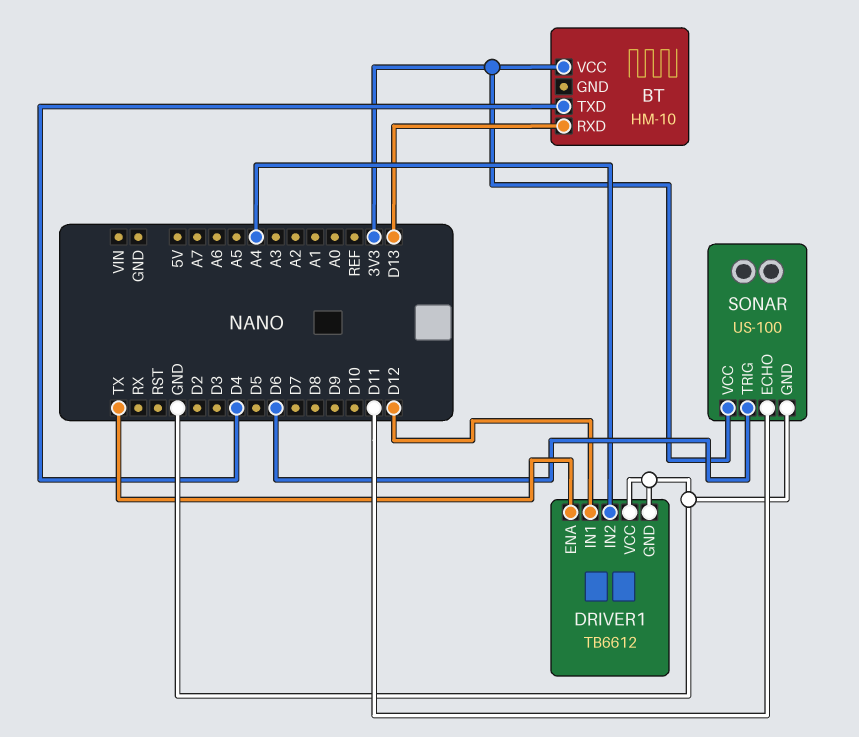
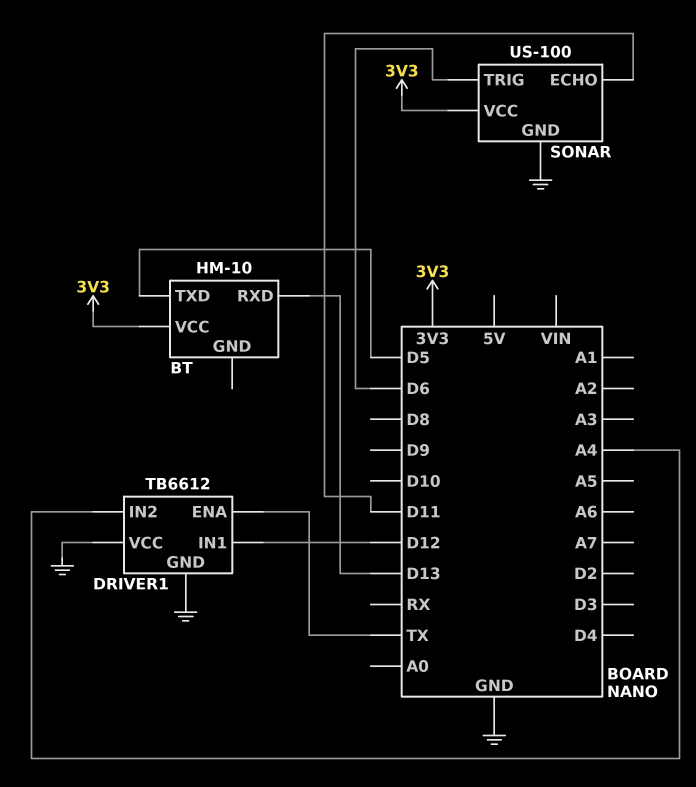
BT pin TXD: D4 -> D5

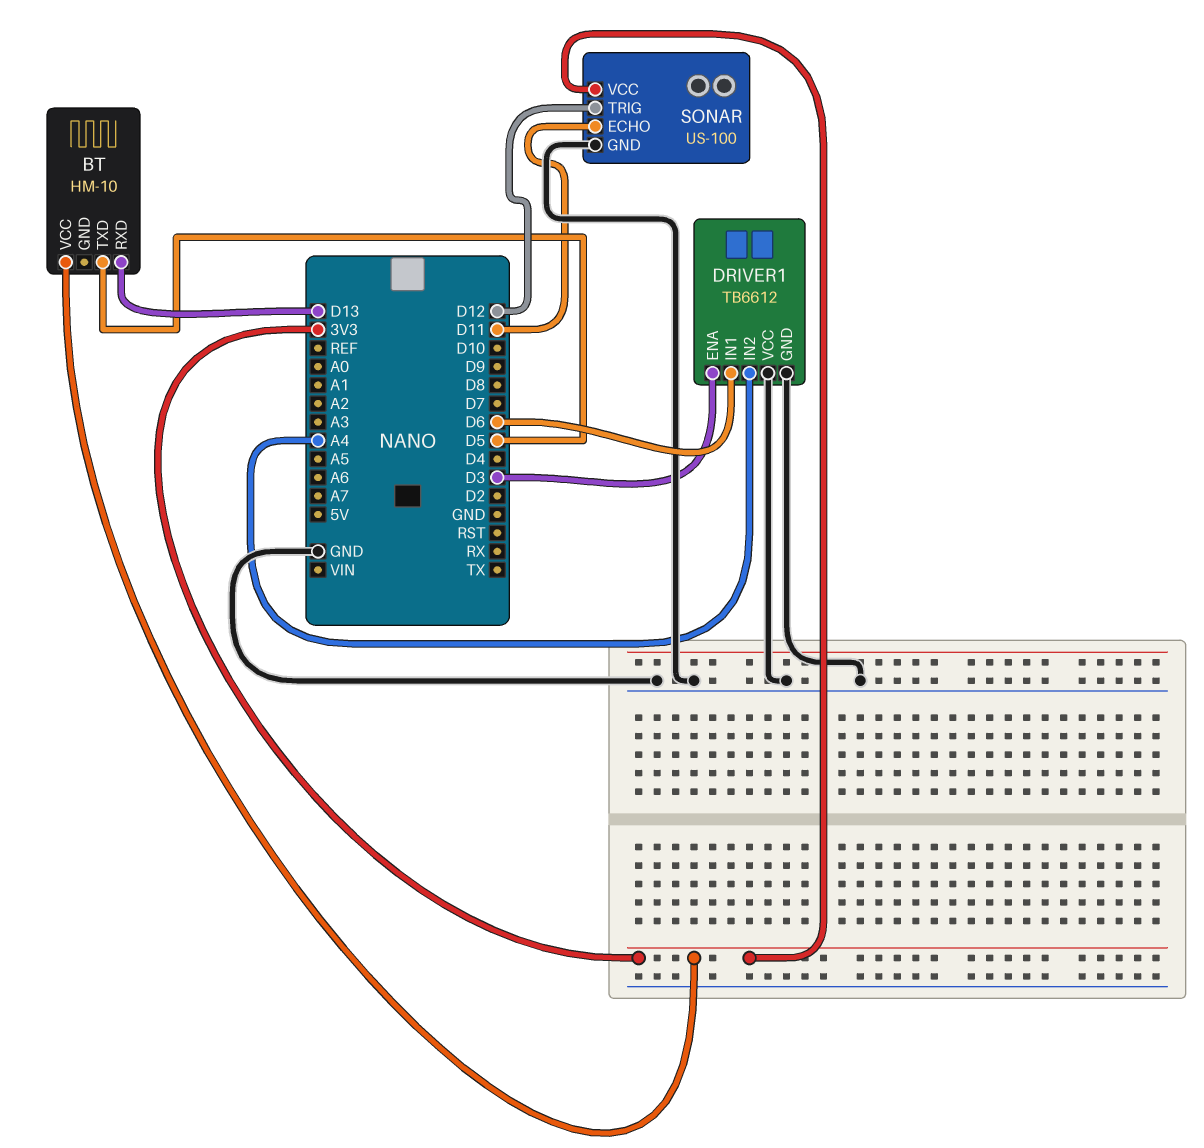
DRIVER1 pin ENA: TX -> D3
DRIVER1 pin IN1: D12 -> D6
SONAR pin TRIG: D6 -> D12

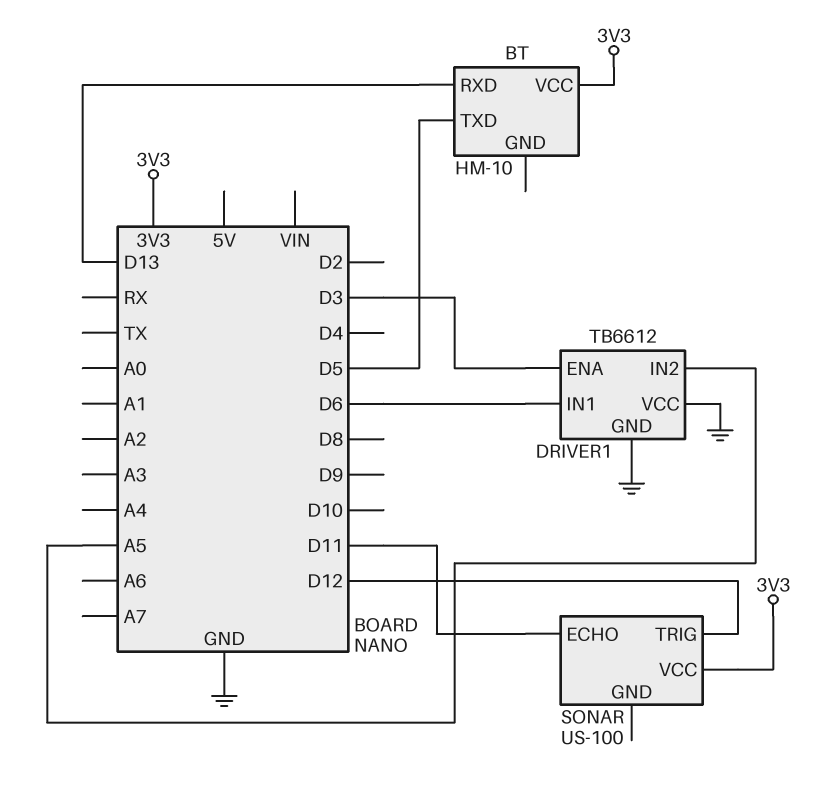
DRIVER1 pin IN2: A4 -> A5
SONAR pin GND: GND -> none

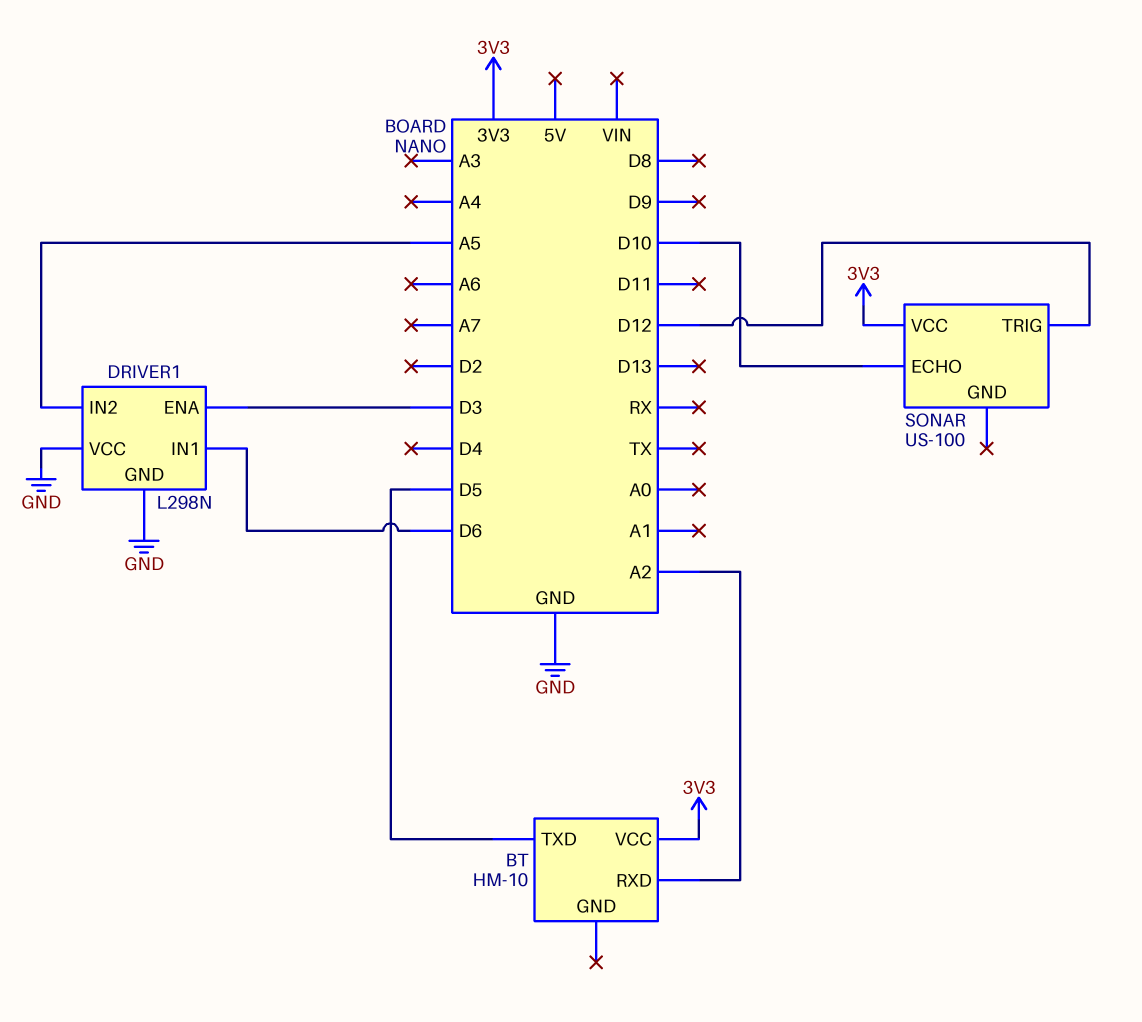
BT pin RXD: D13 -> A2
DRIVER1: TB6612 -> L298N
SONAR pin ECHO: D11 -> D10

